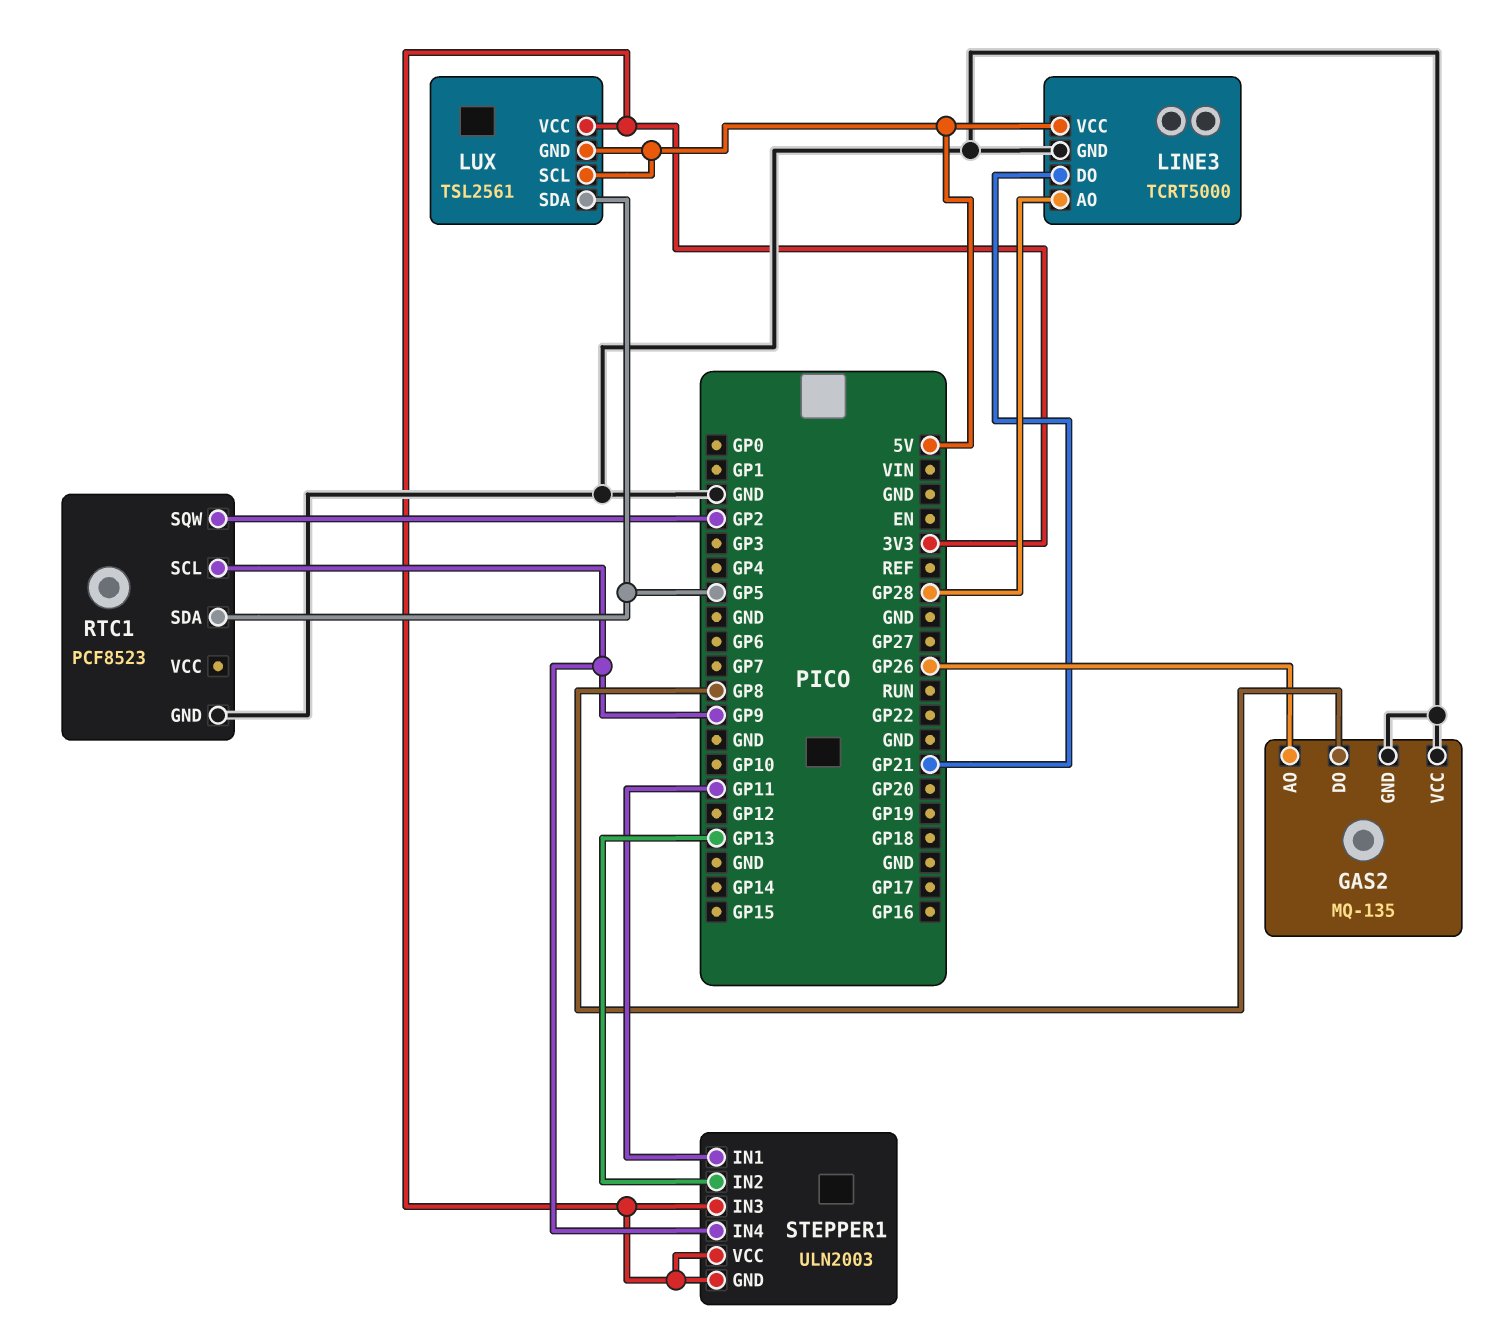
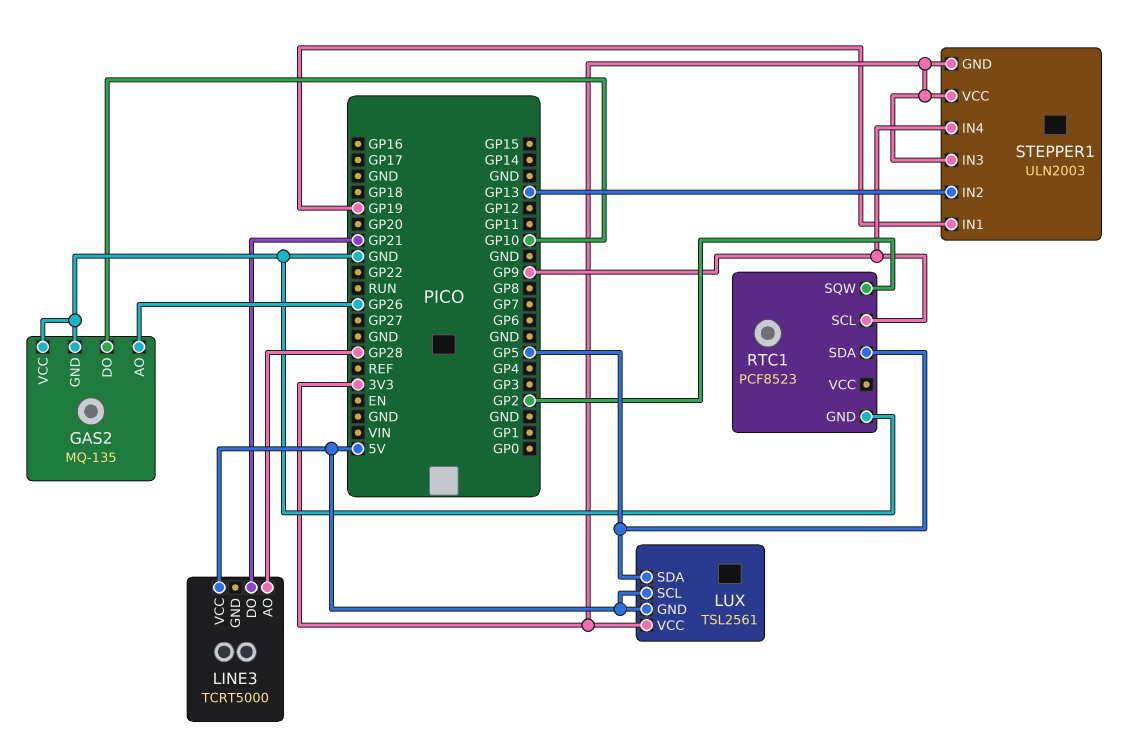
GAS2 pin DO: GP8 -> GP10
LINE3 pin GND: GND -> none
STEPPER1 pin IN1: GP11 -> GP19

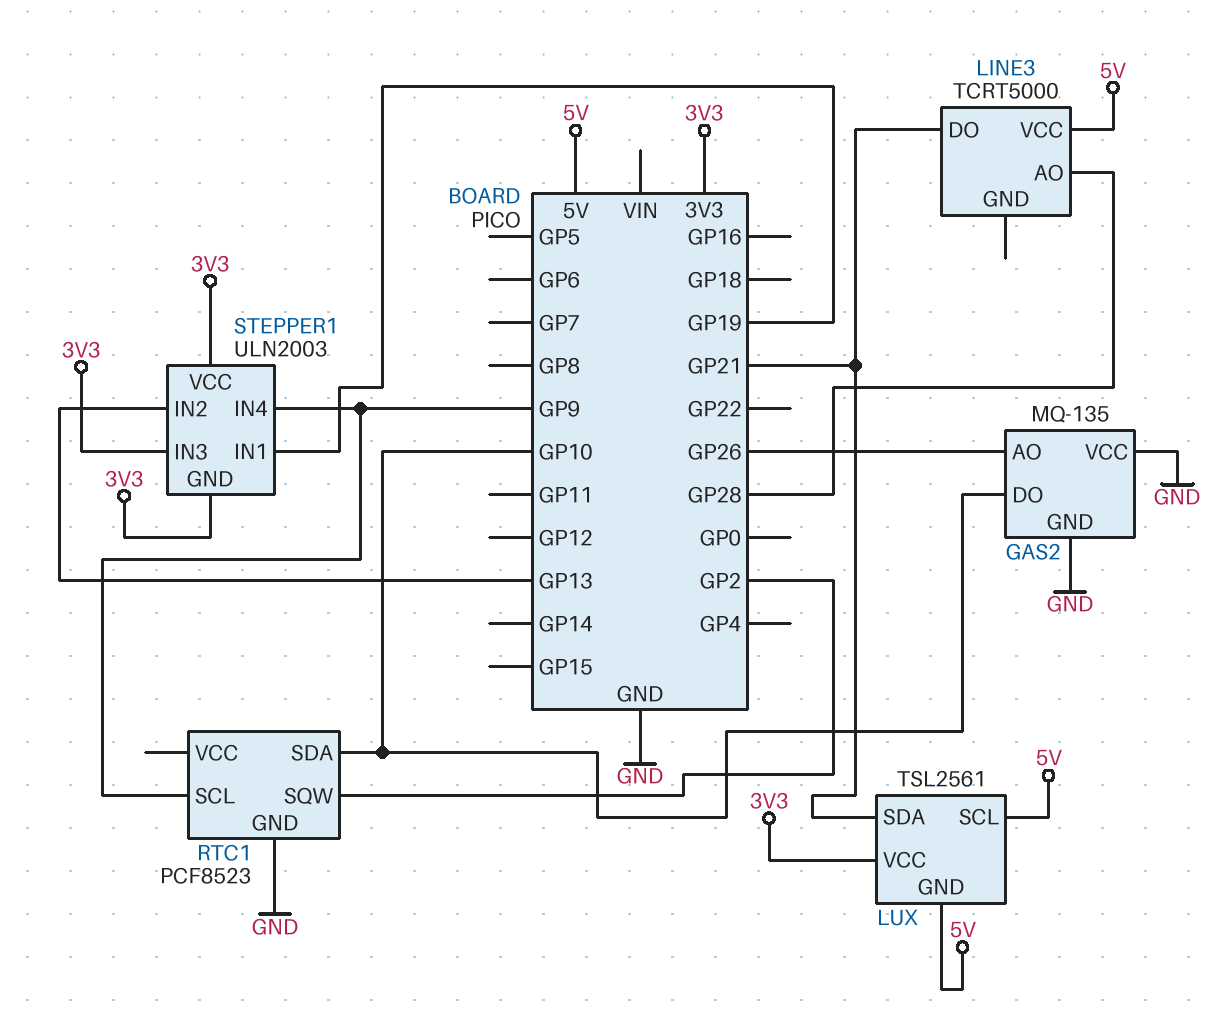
LUX pin SDA: GP5 -> GP21
RTC1 pin SDA: GP5 -> GP10

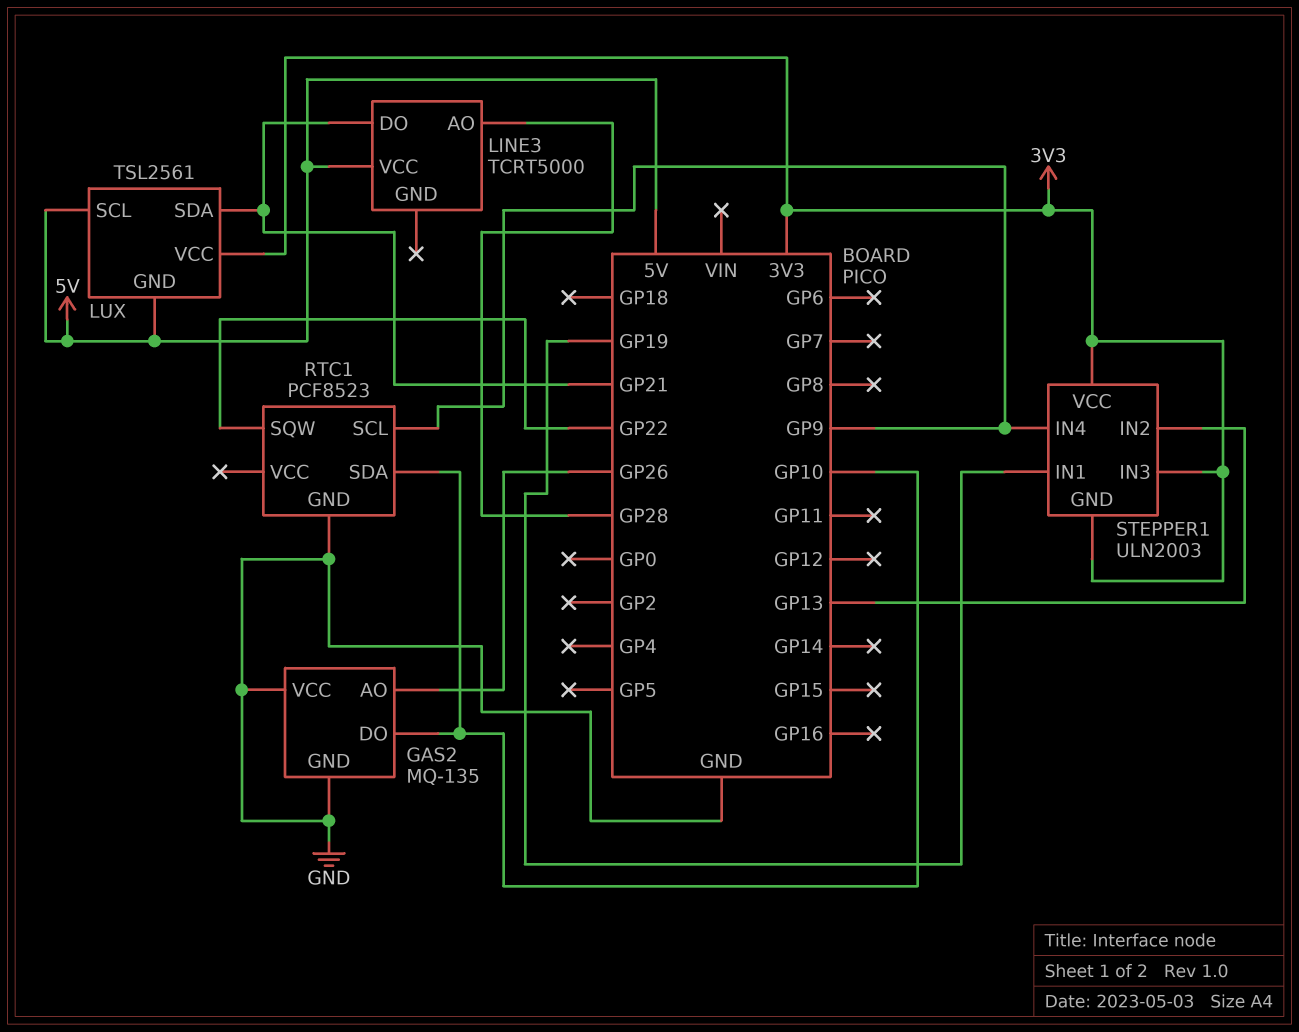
RTC1 pin SQW: GP2 -> GP22

